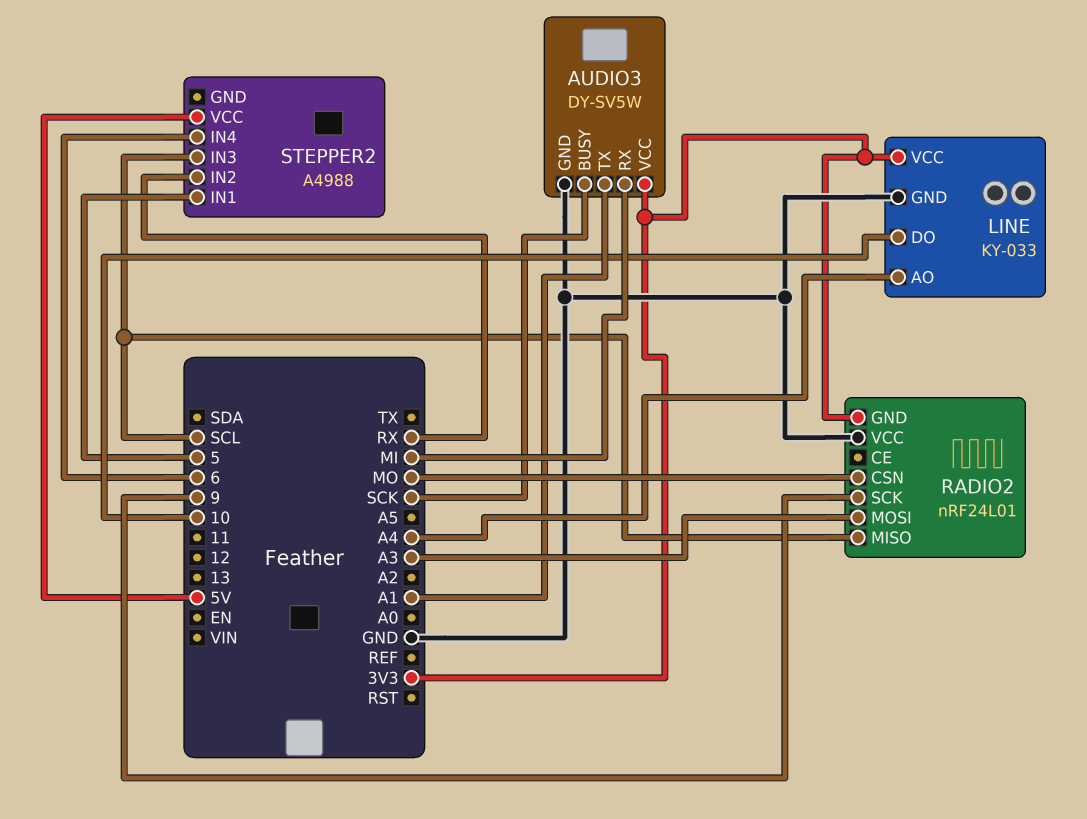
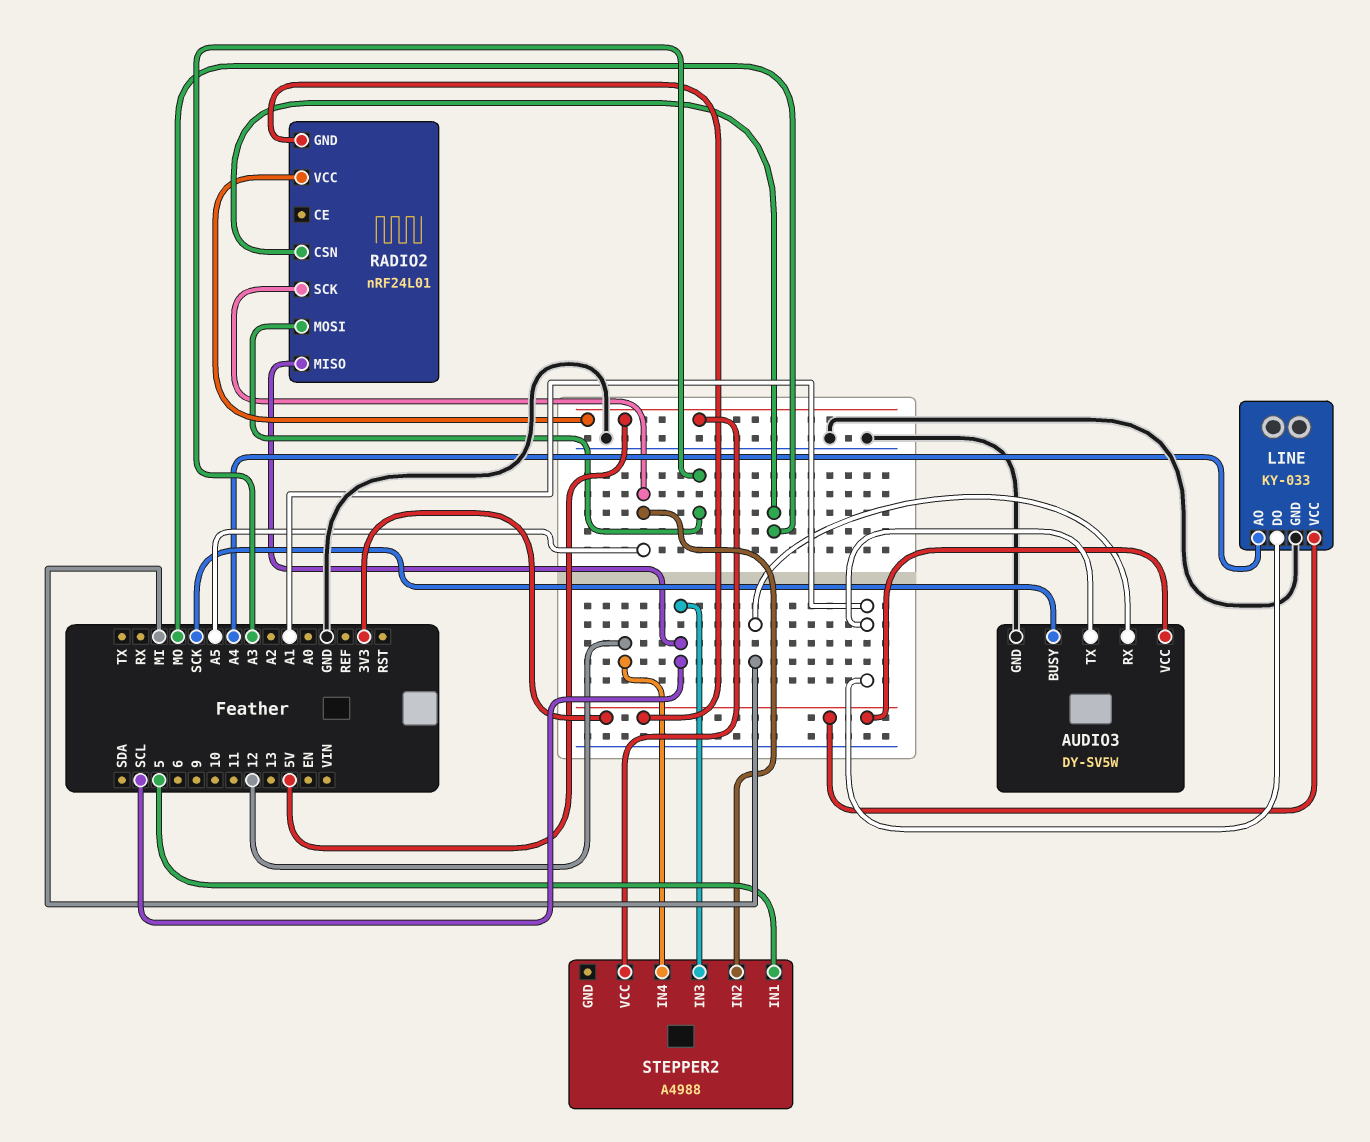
LINE pin DO: 10 -> A1
RADIO2 pin SCK: 9 -> A5
RADIO2 pin VCC: GND -> 5V
STEPPER2 pin IN2: RX -> A5
STEPPER2 pin IN4: 6 -> 12

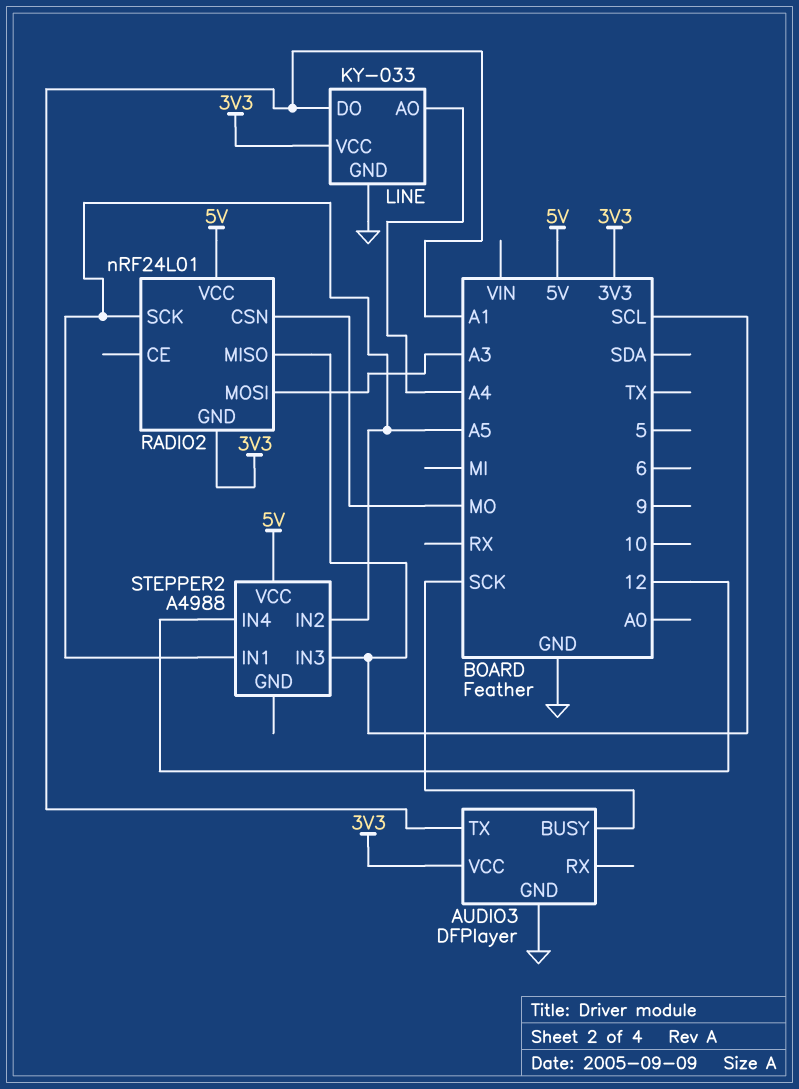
AUDIO3: DY-SV5W -> DFPlayer
AUDIO3 pin RX: MI -> none
STEPPER2 pin IN1: 5 -> A5

